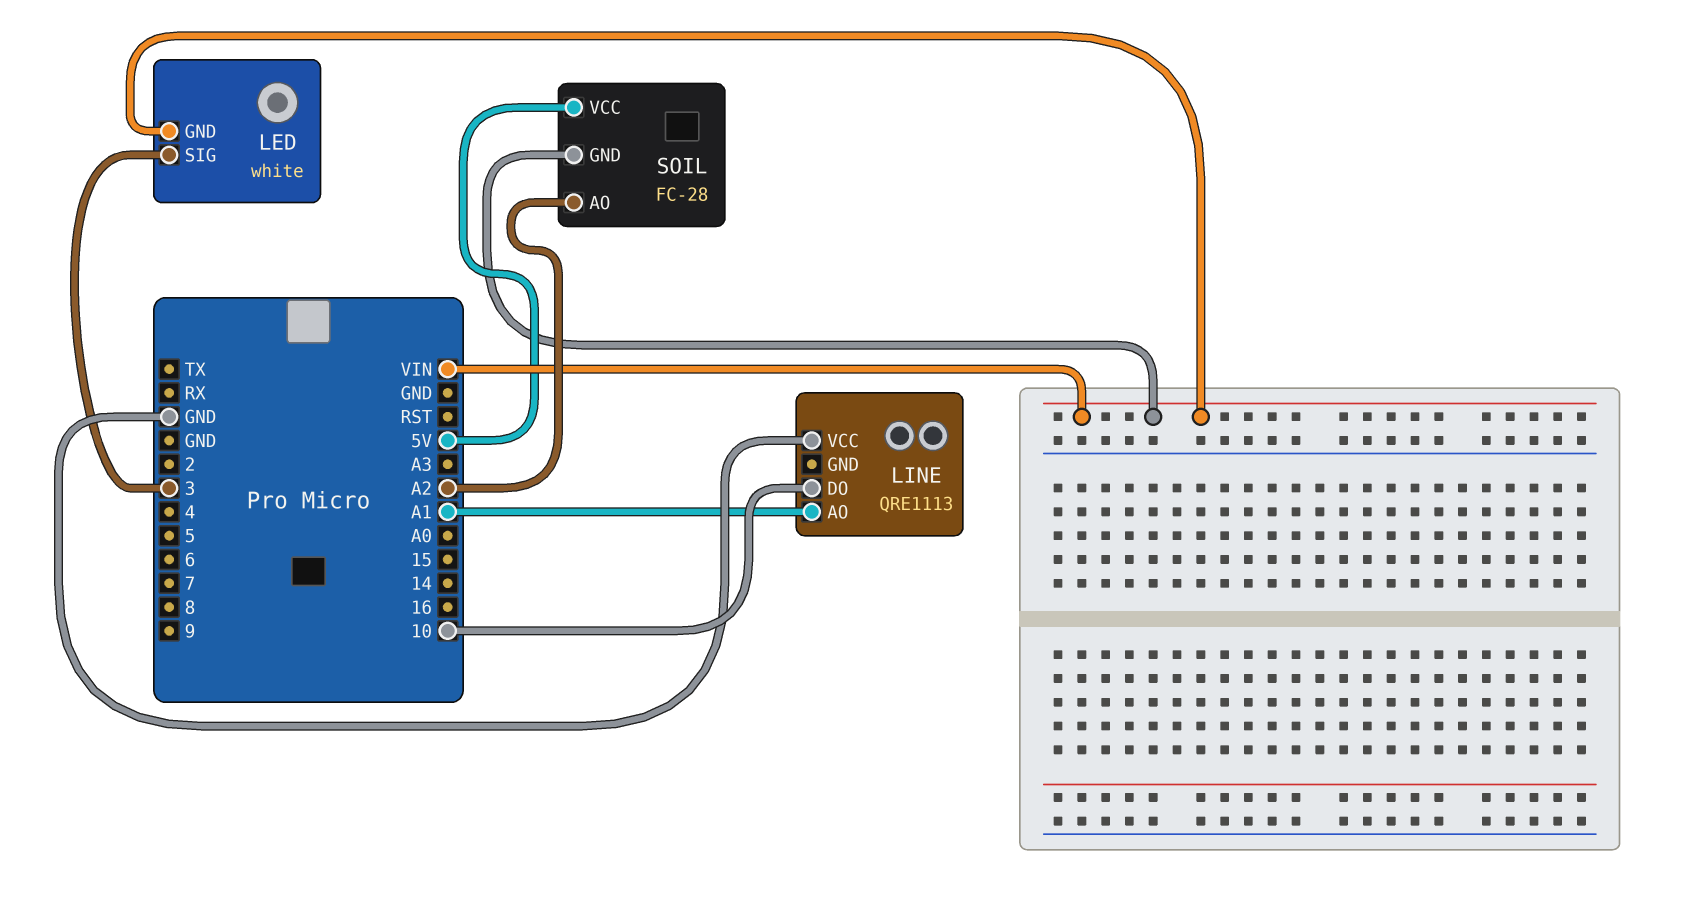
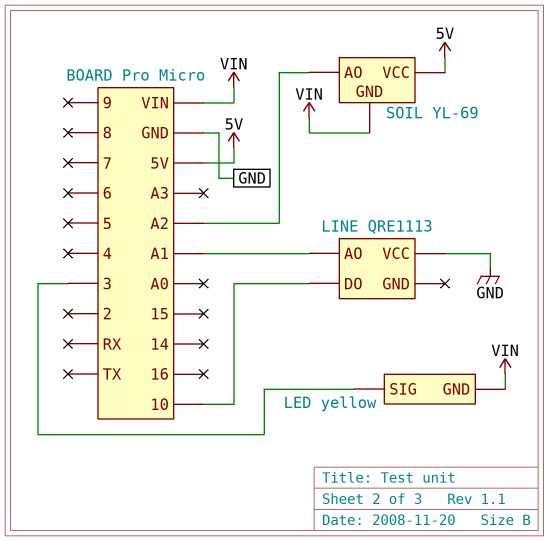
LED: white -> yellow
SOIL: FC-28 -> YL-69

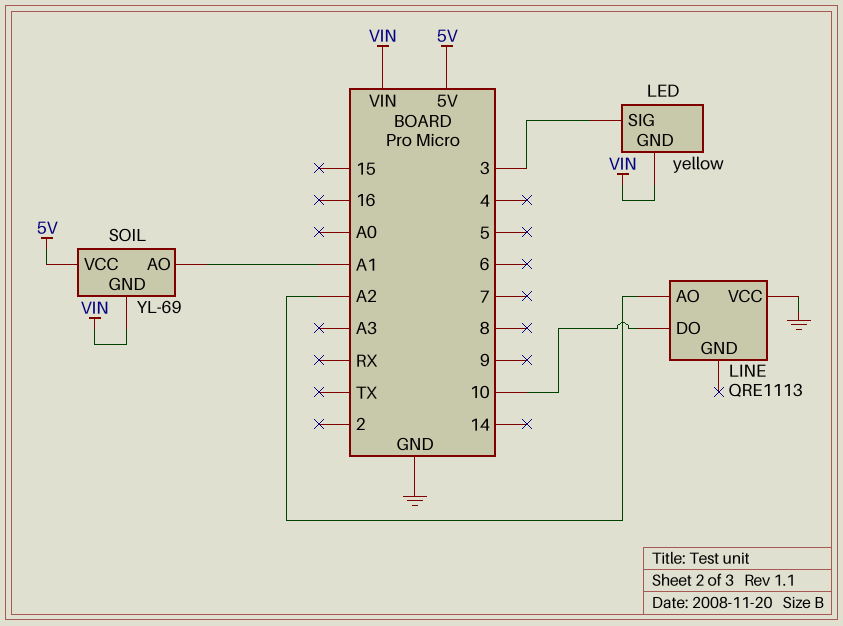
LINE pin AO: A1 -> A2
SOIL pin AO: A2 -> A1

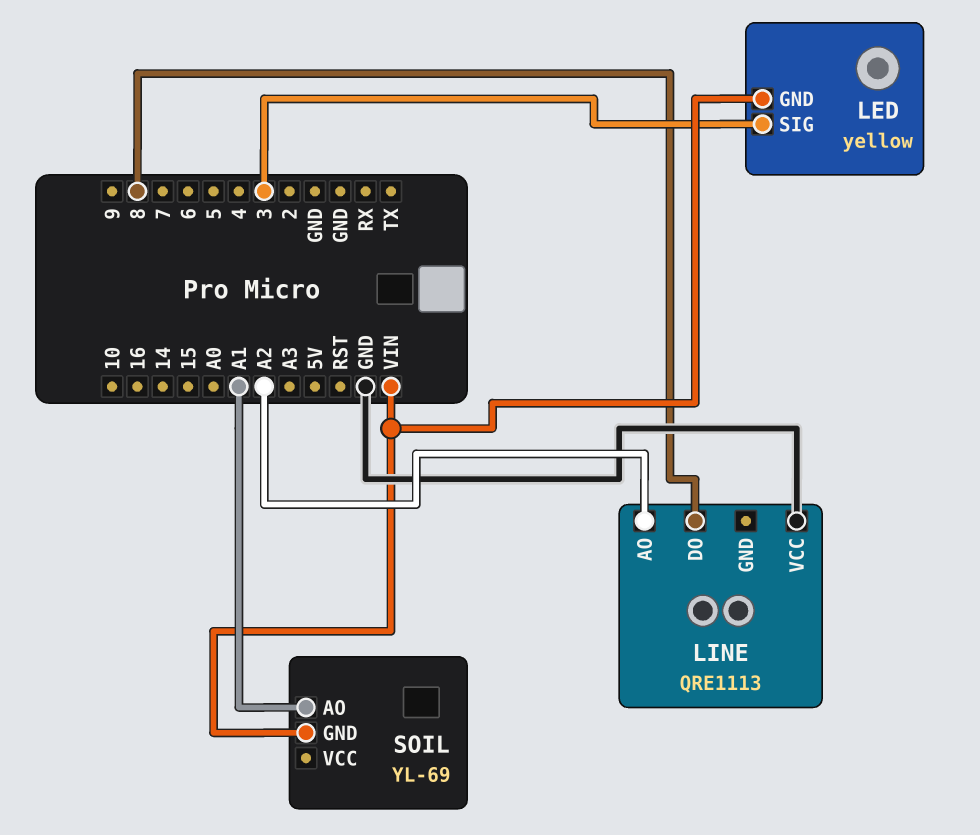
LINE pin DO: 10 -> 8
SOIL pin VCC: 5V -> none

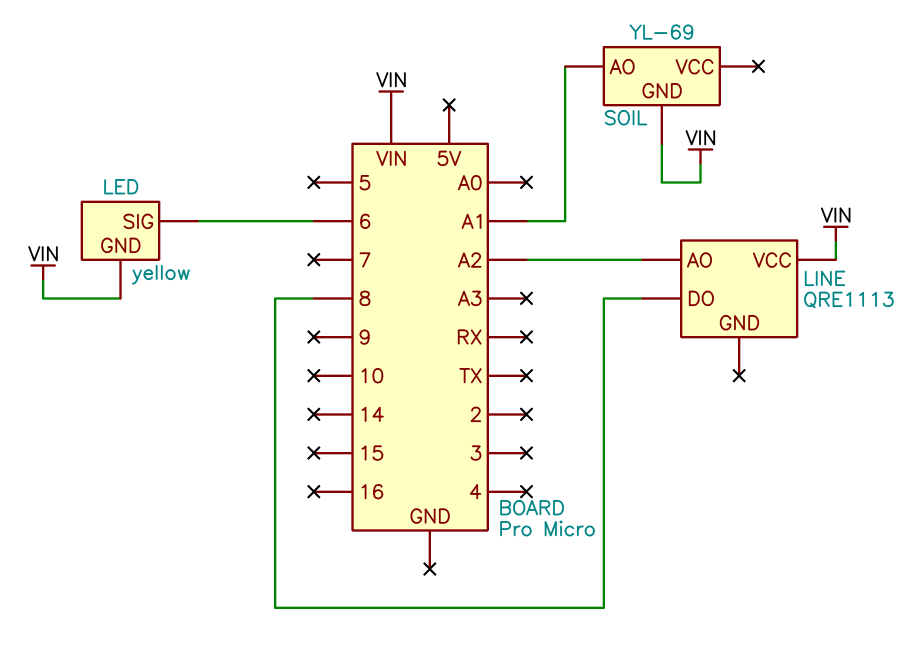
LED pin SIG: 3 -> 6
LINE pin VCC: GND -> VIN

